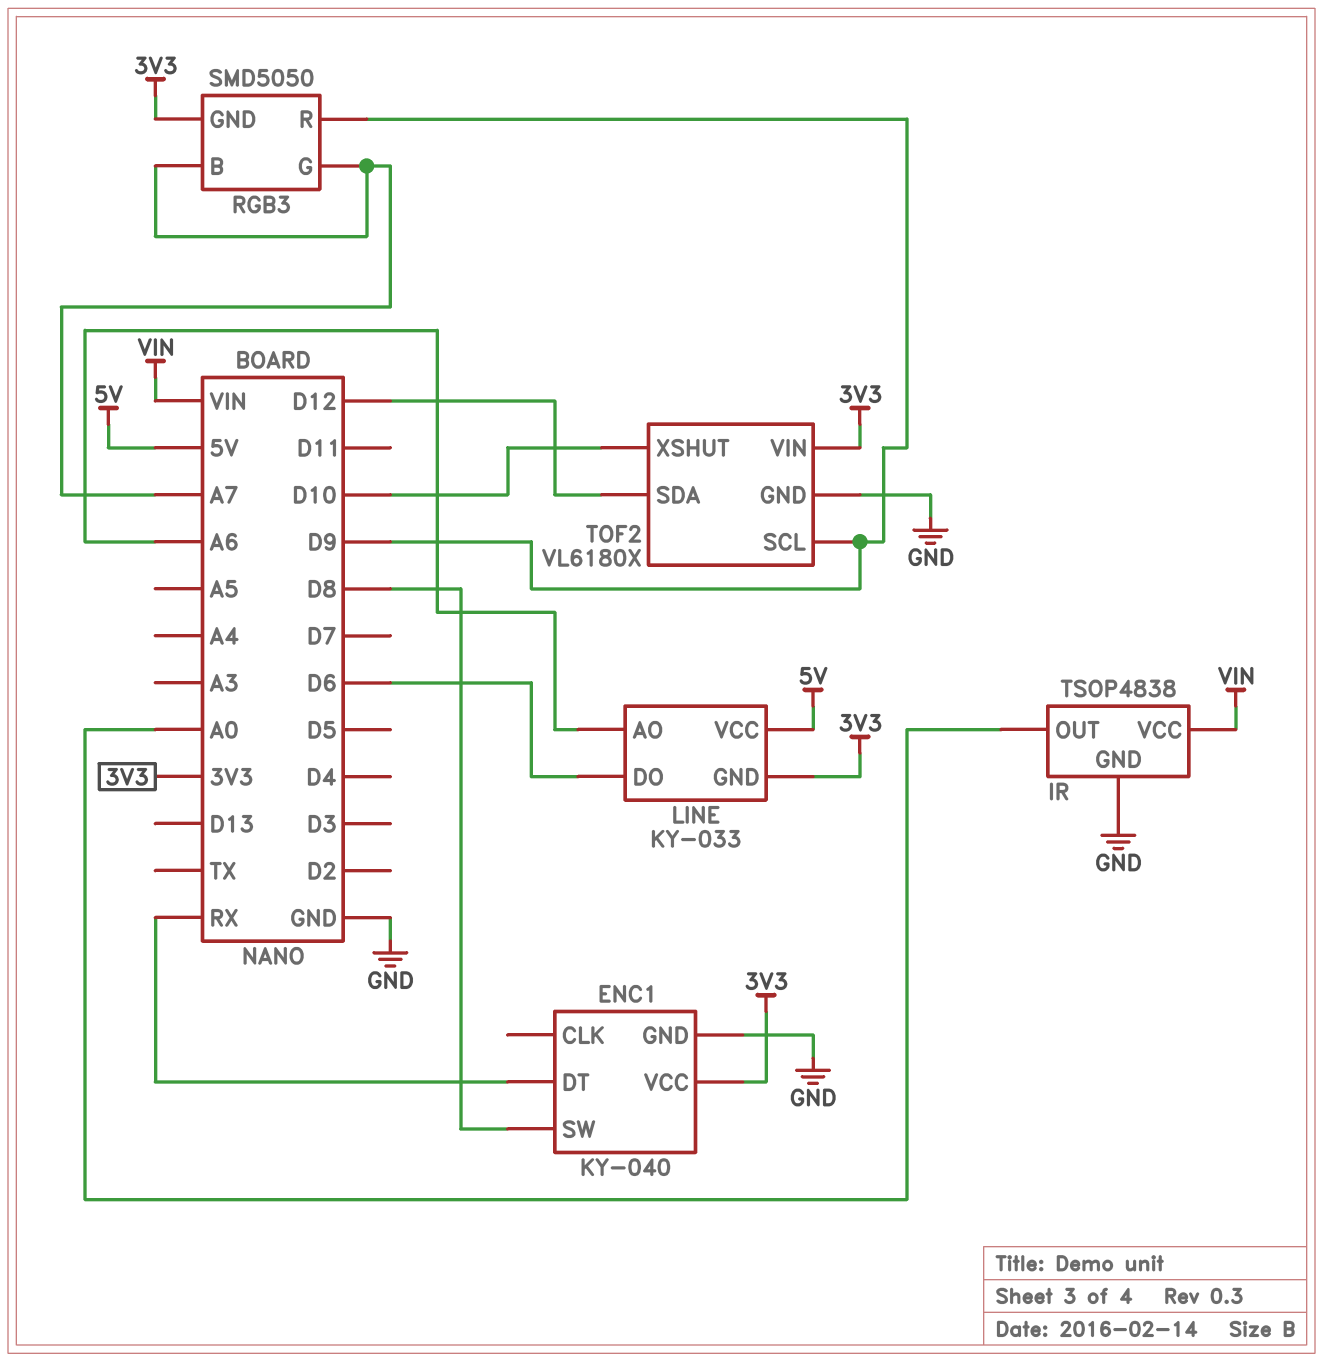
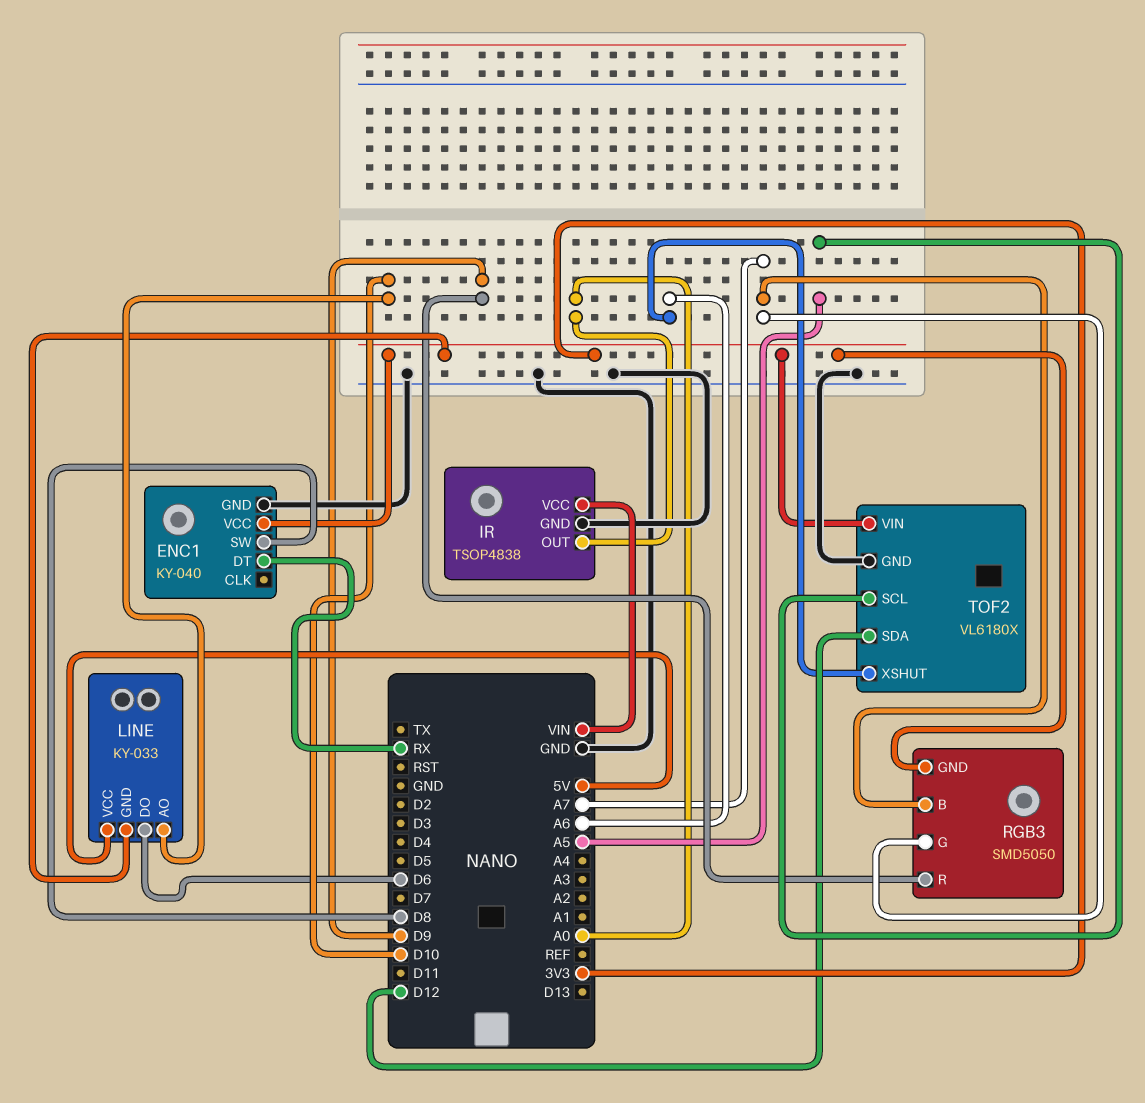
LINE pin AO: A6 -> D10
TOF2 pin SCL: D9 -> A5
TOF2 pin XSHUT: D10 -> A6

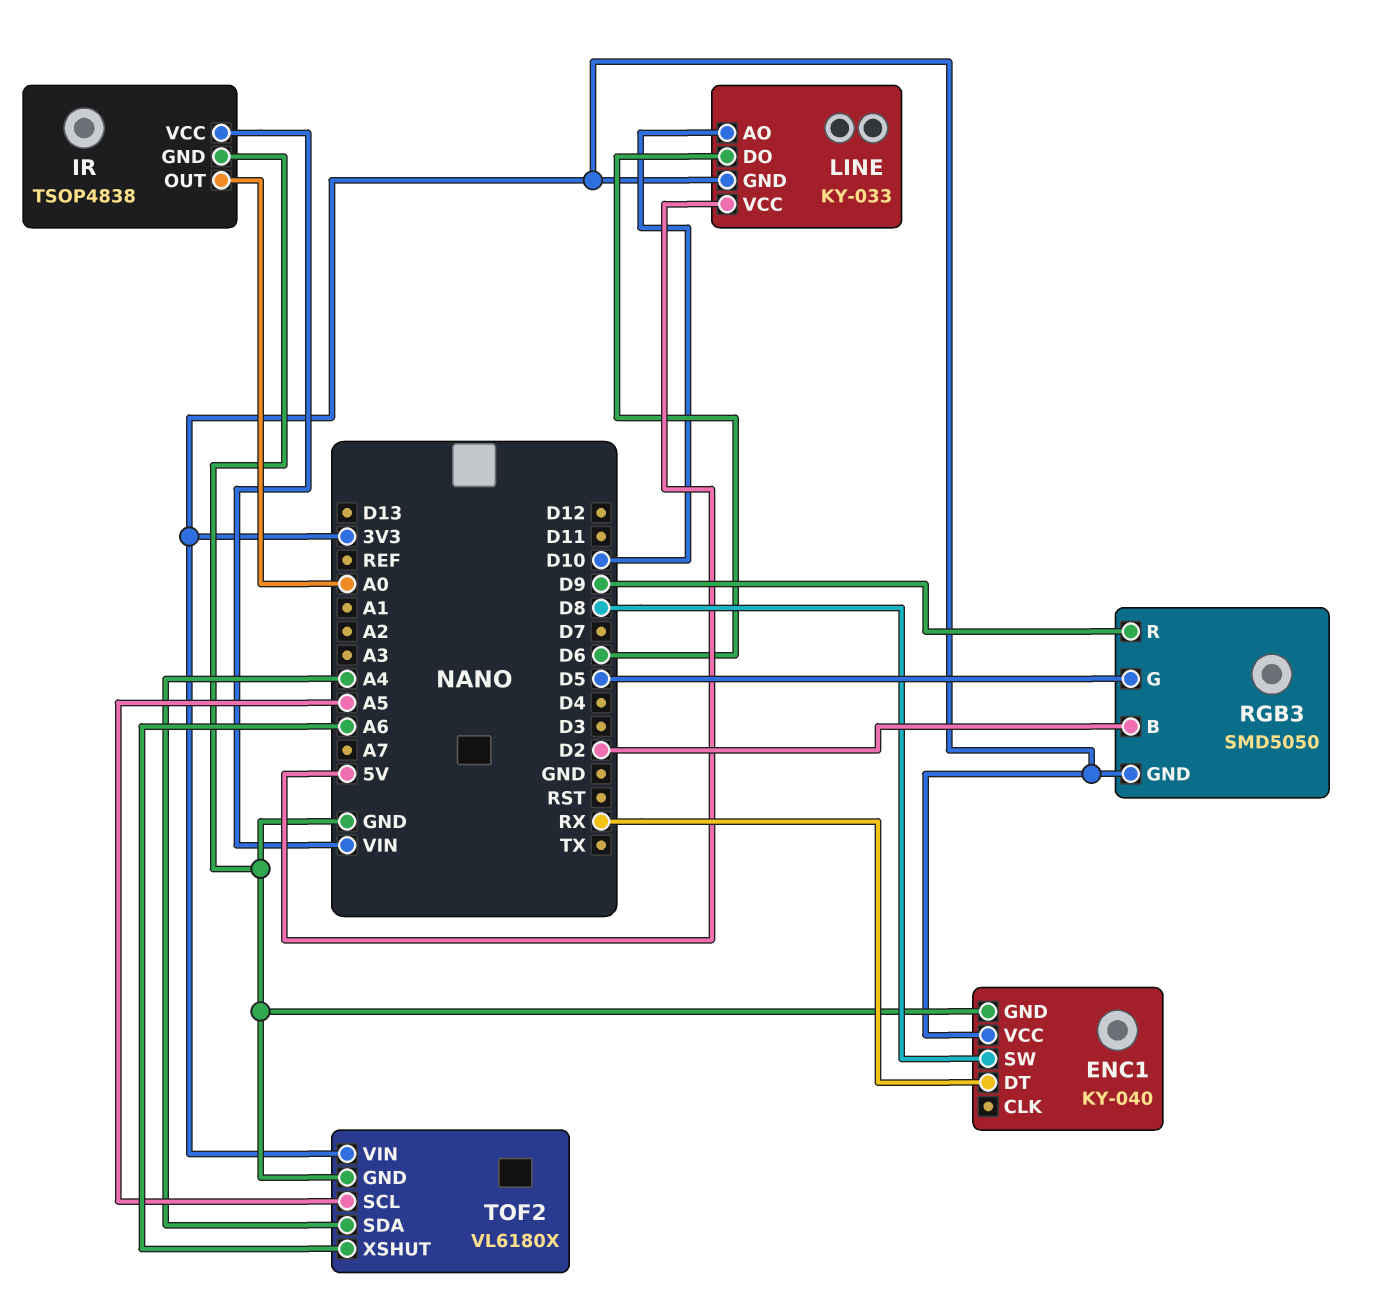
RGB3 pin B: A7 -> D2
RGB3 pin G: A7 -> D5
TOF2 pin SDA: D12 -> A4

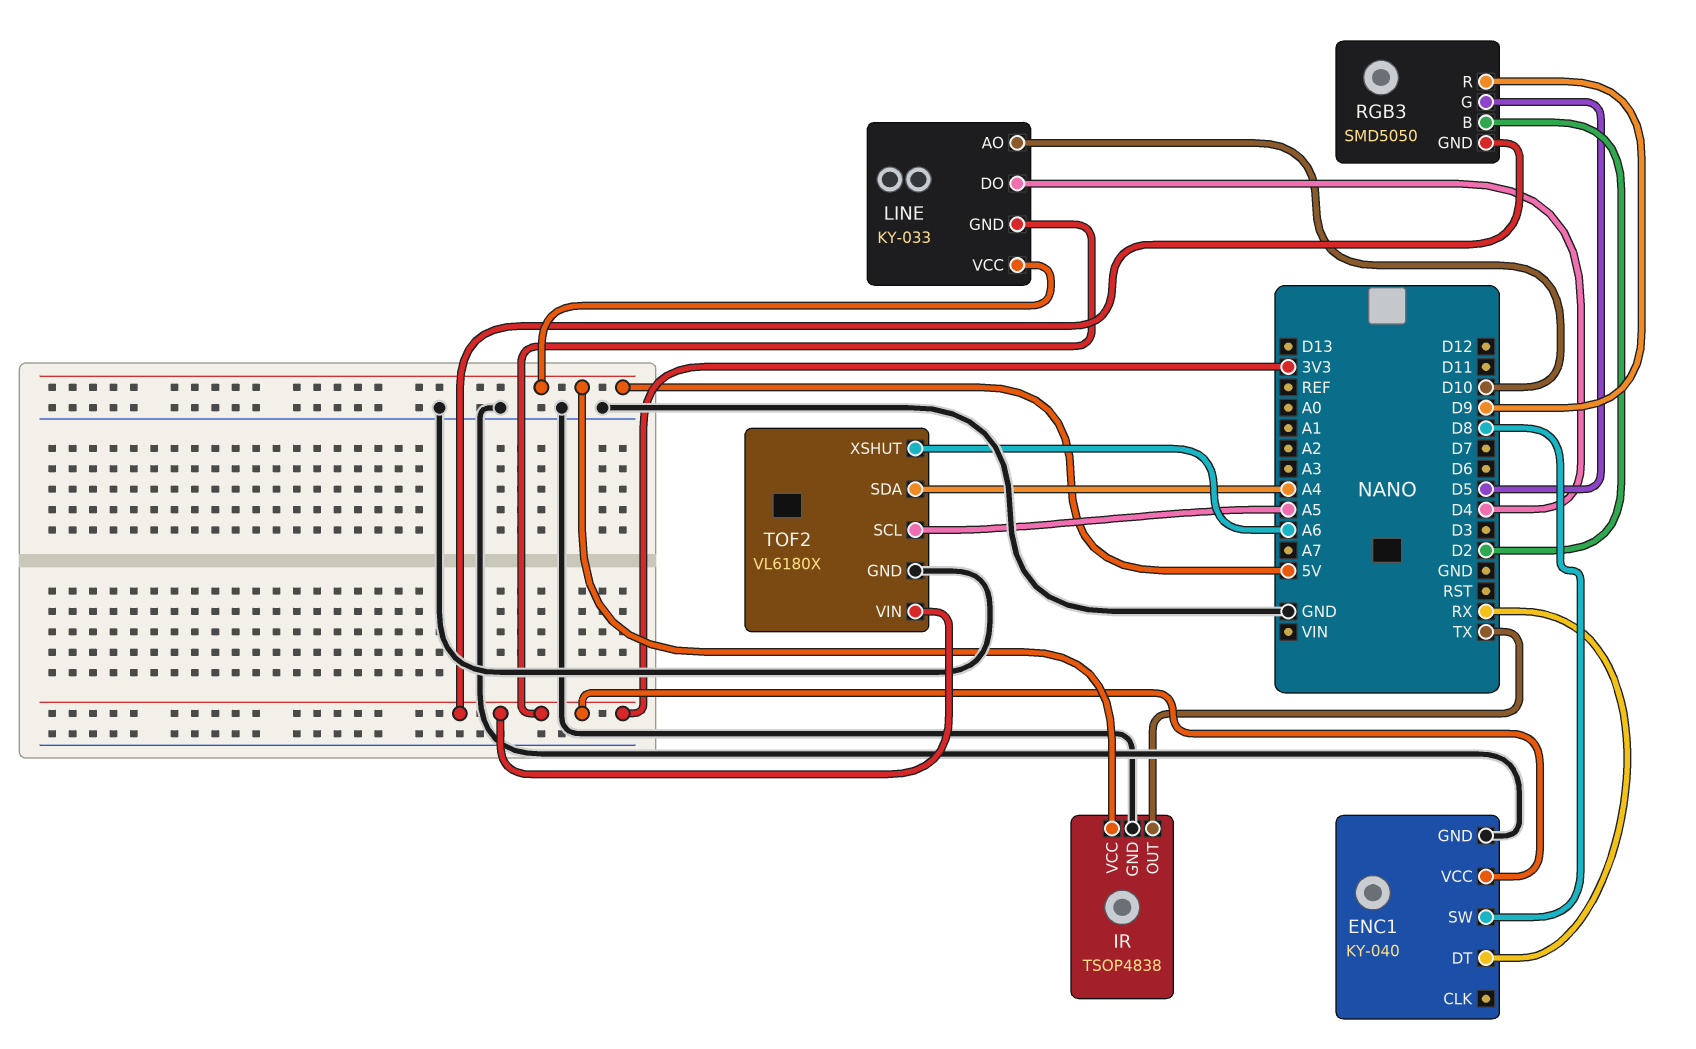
IR pin OUT: A0 -> TX
IR pin VCC: VIN -> 5V
LINE pin DO: D6 -> D4

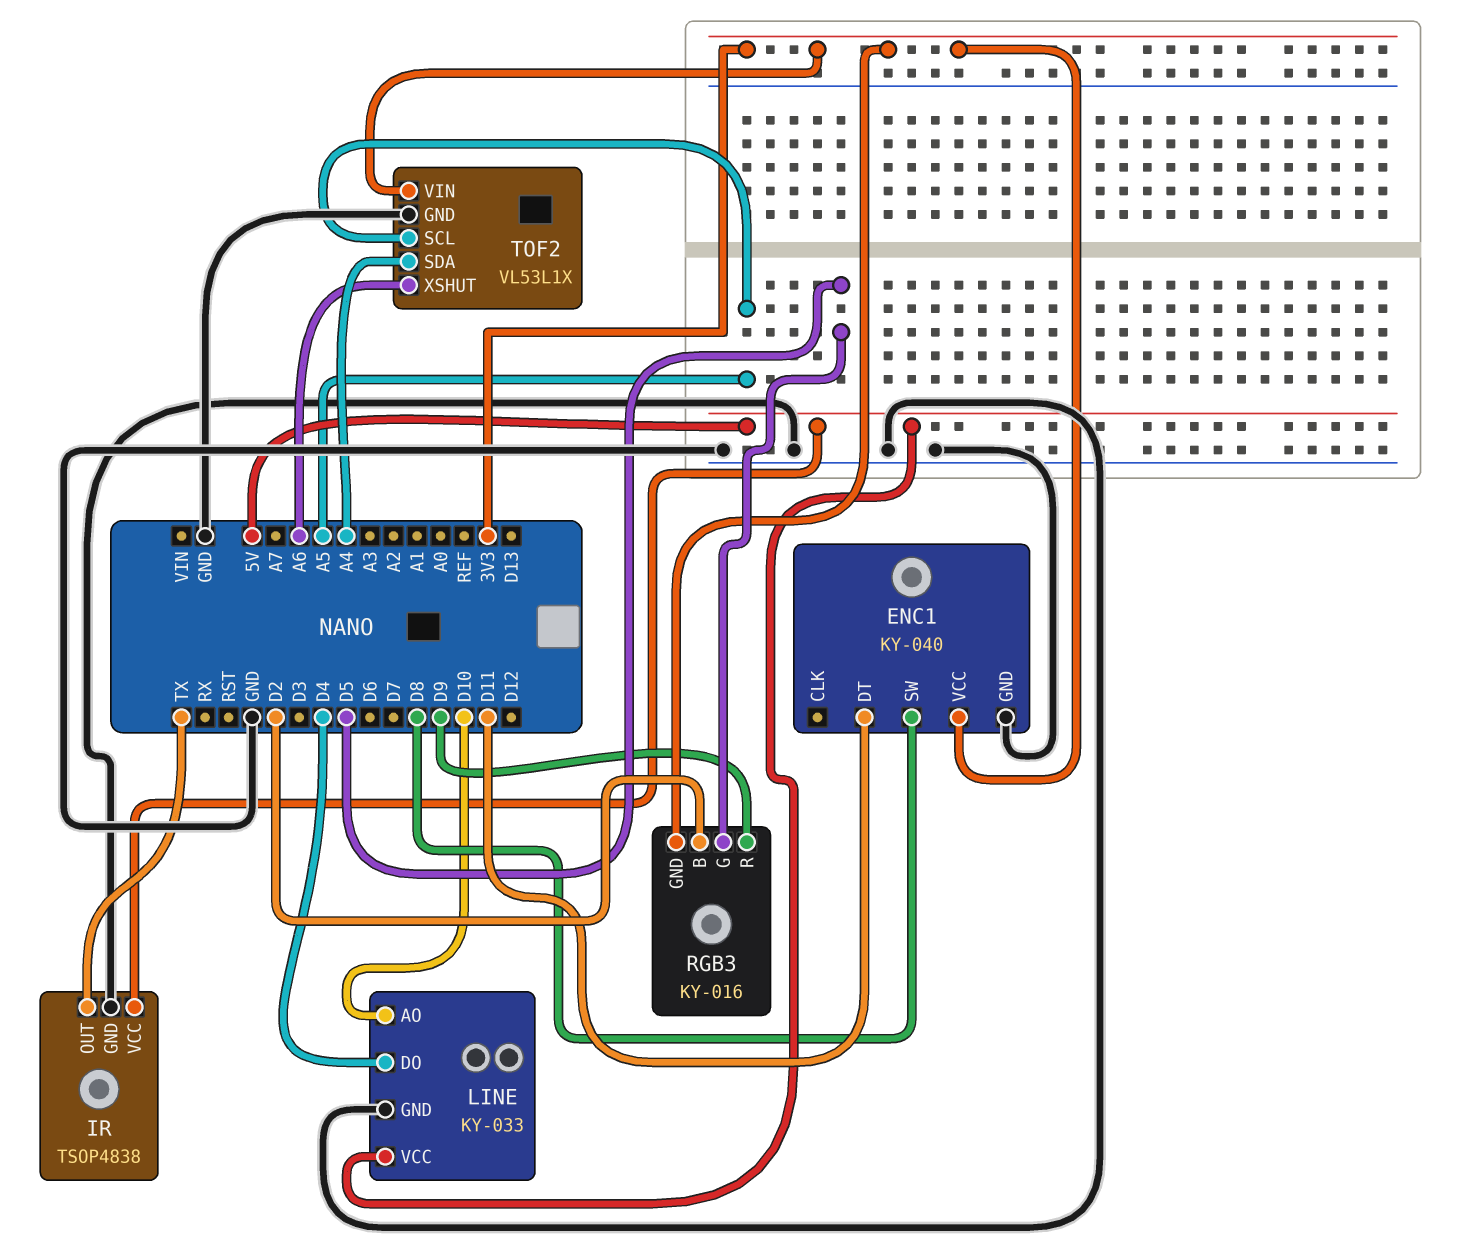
ENC1 pin DT: RX -> D11
LINE pin GND: 3V3 -> GND
RGB3: SMD5050 -> KY-016
TOF2: VL6180X -> VL53L1X

